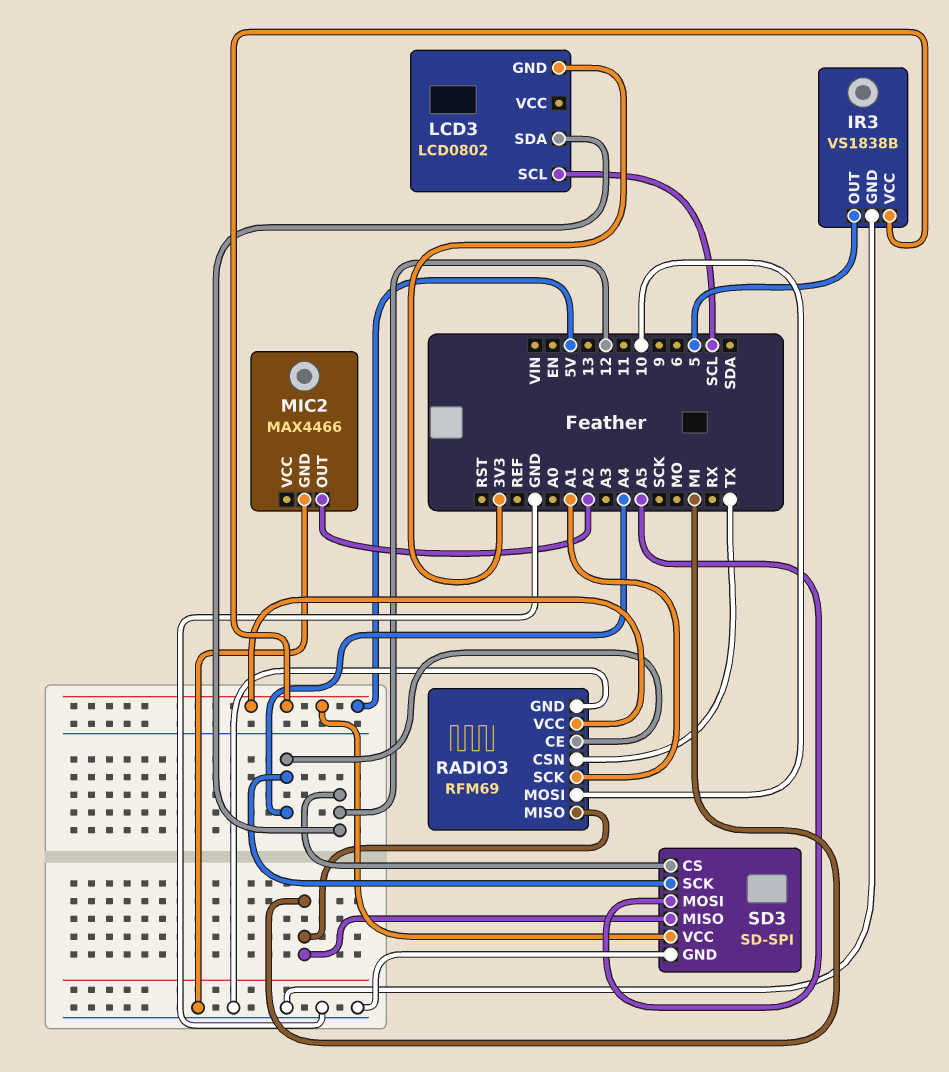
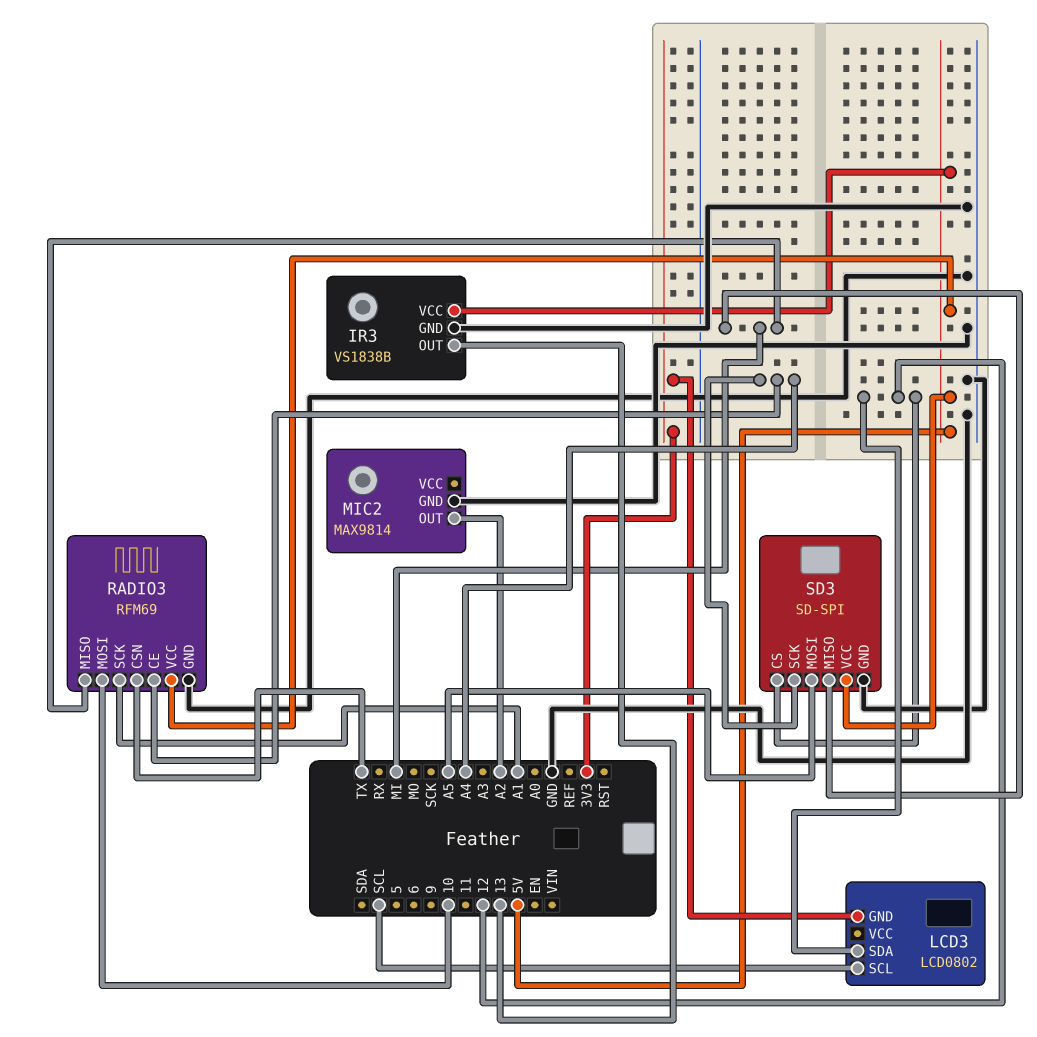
IR3 pin OUT: 5 -> 13
MIC2: MAX4466 -> MAX9814

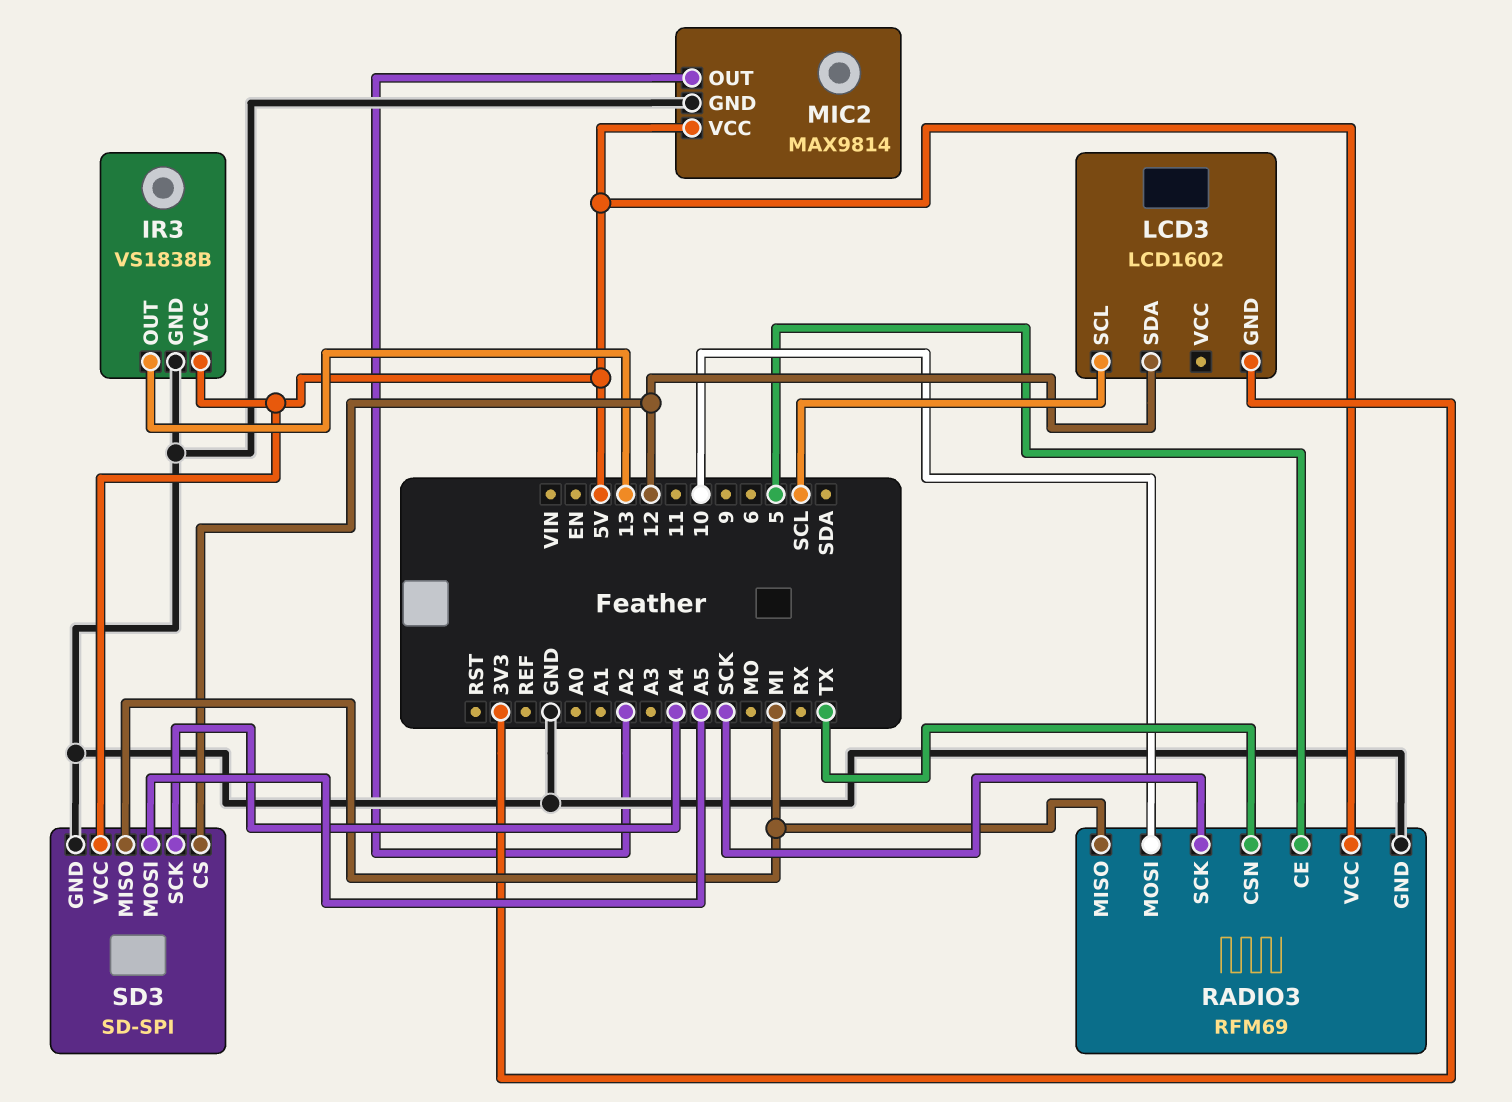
LCD3: LCD0802 -> LCD1602
MIC2 pin VCC: none -> 5V
RADIO3 pin CE: A4 -> 5
RADIO3 pin SCK: A1 -> SCK

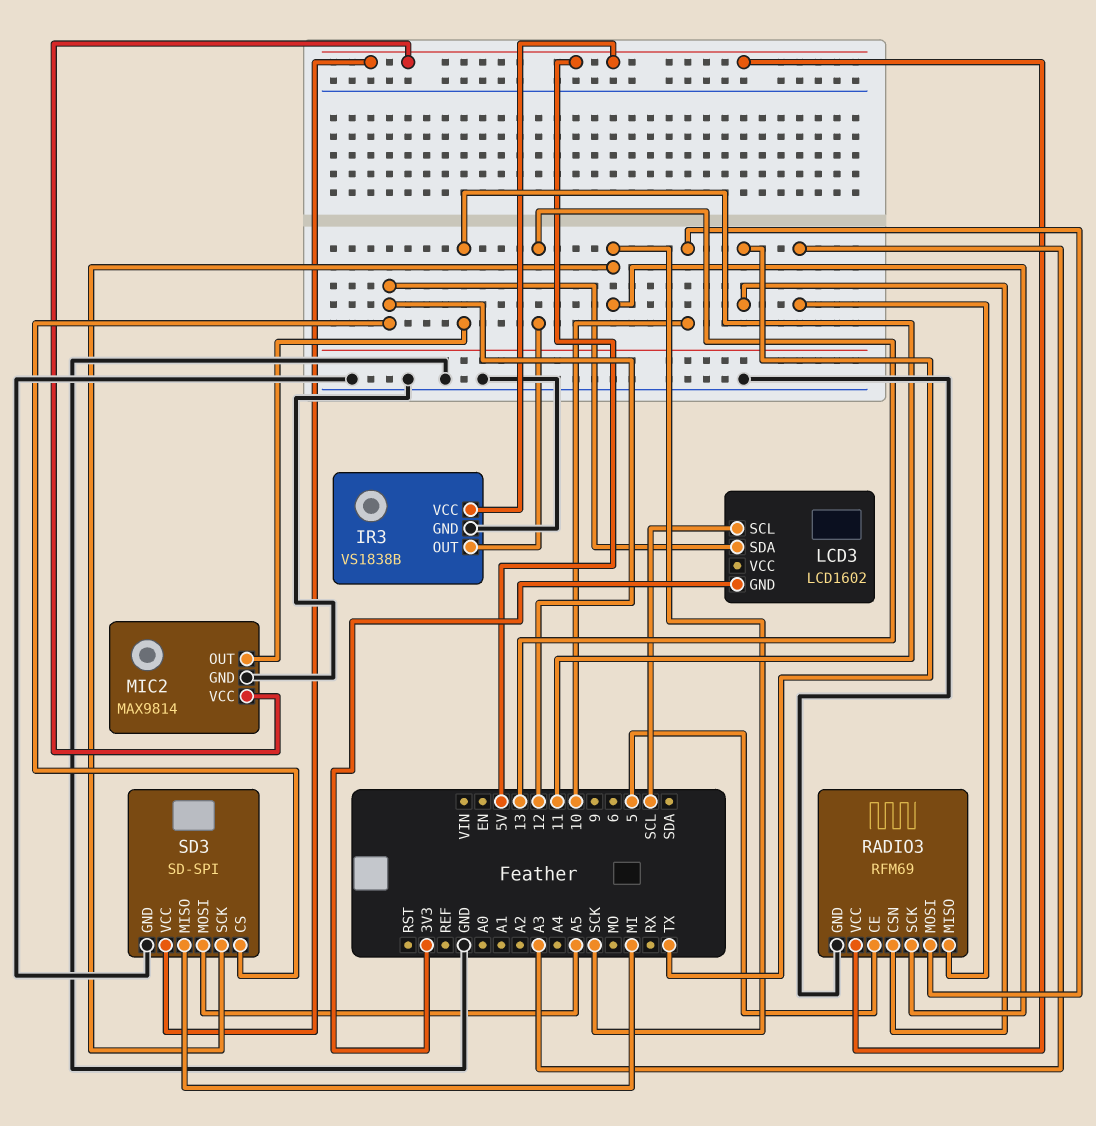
MIC2 pin OUT: A2 -> 11
RADIO3 pin MISO: MI -> A3
SD3 pin SCK: A4 -> SCK

